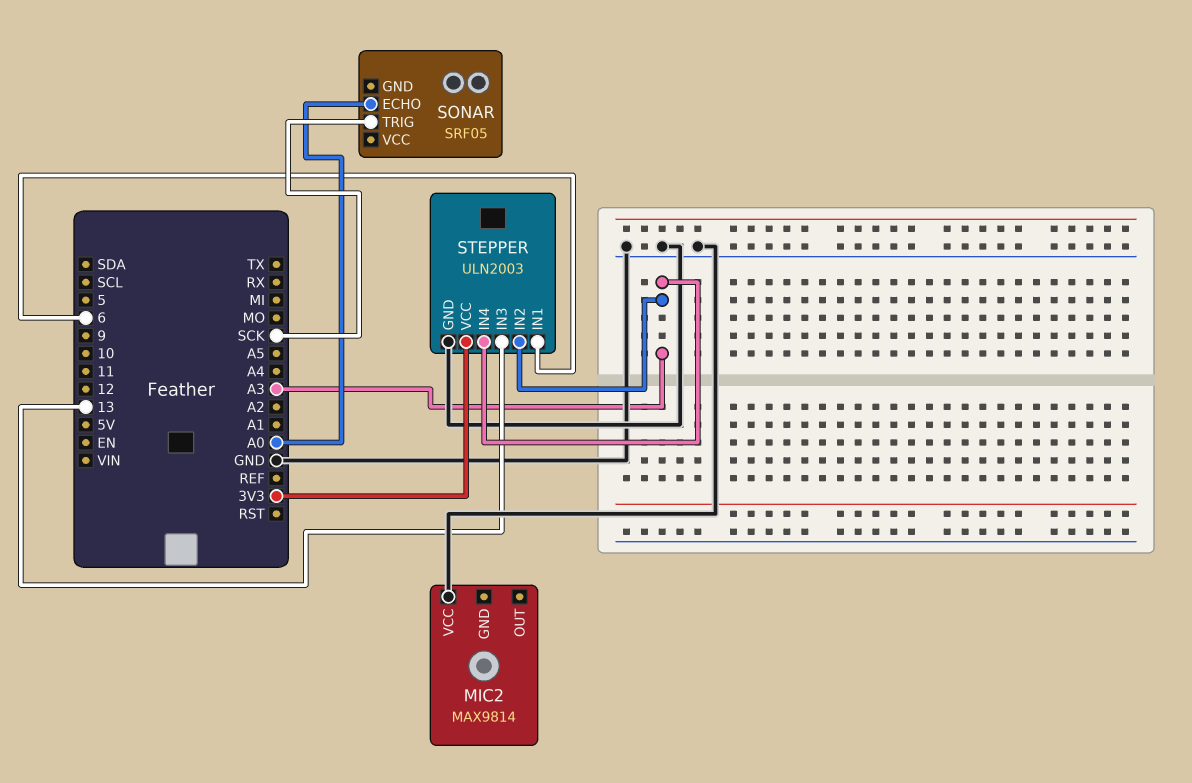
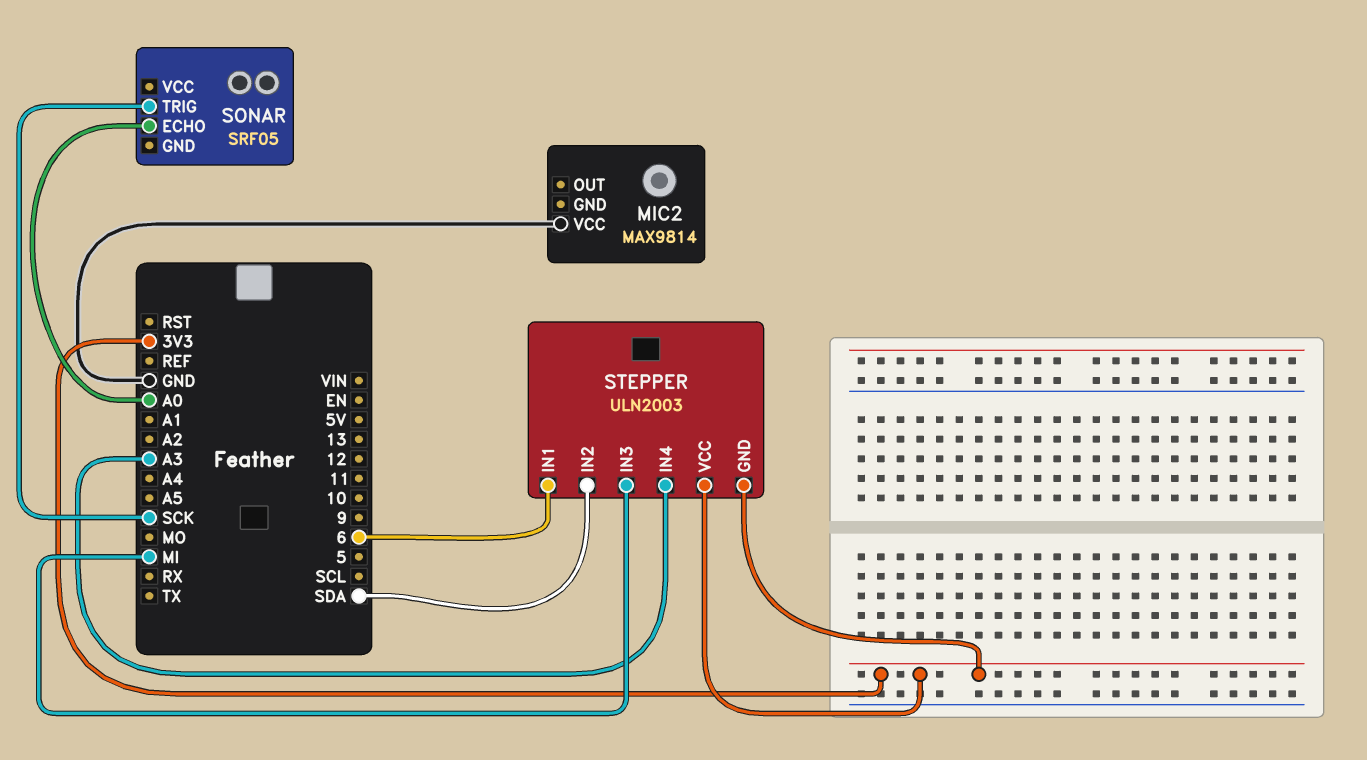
STEPPER pin GND: GND -> 3V3
STEPPER pin IN2: A3 -> SDA
STEPPER pin IN3: 13 -> MI

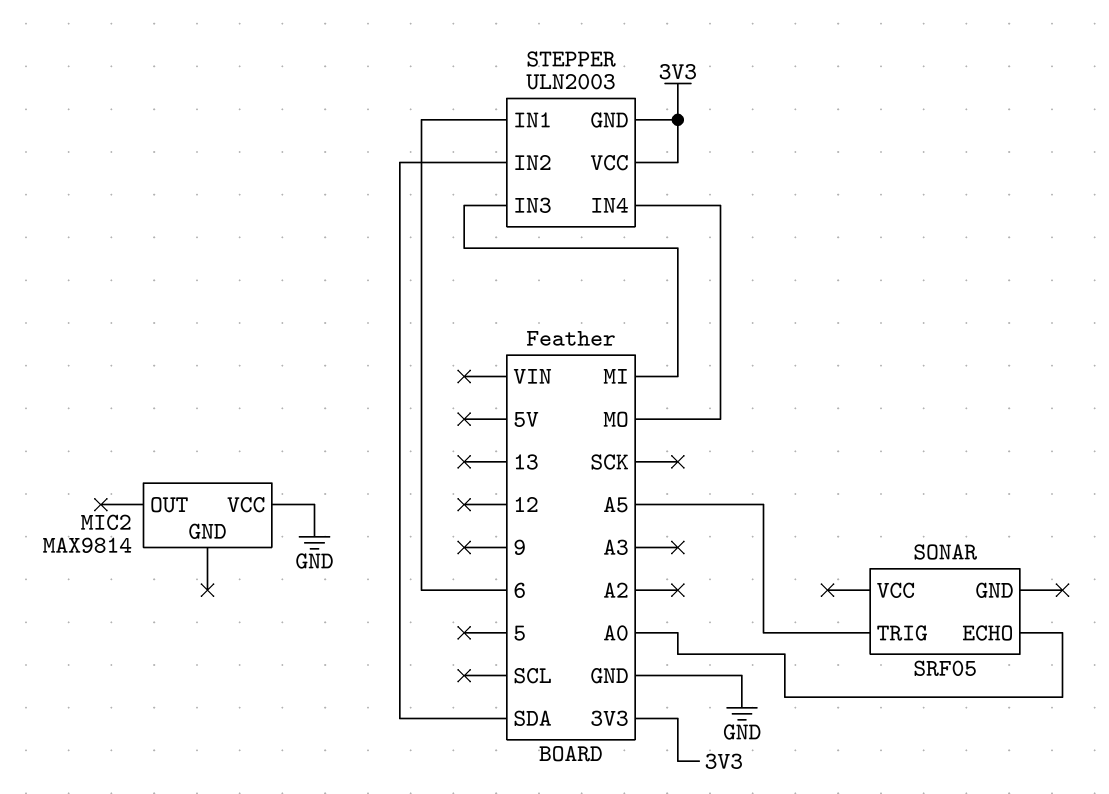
SONAR pin TRIG: SCK -> A5
STEPPER pin IN4: A3 -> MO

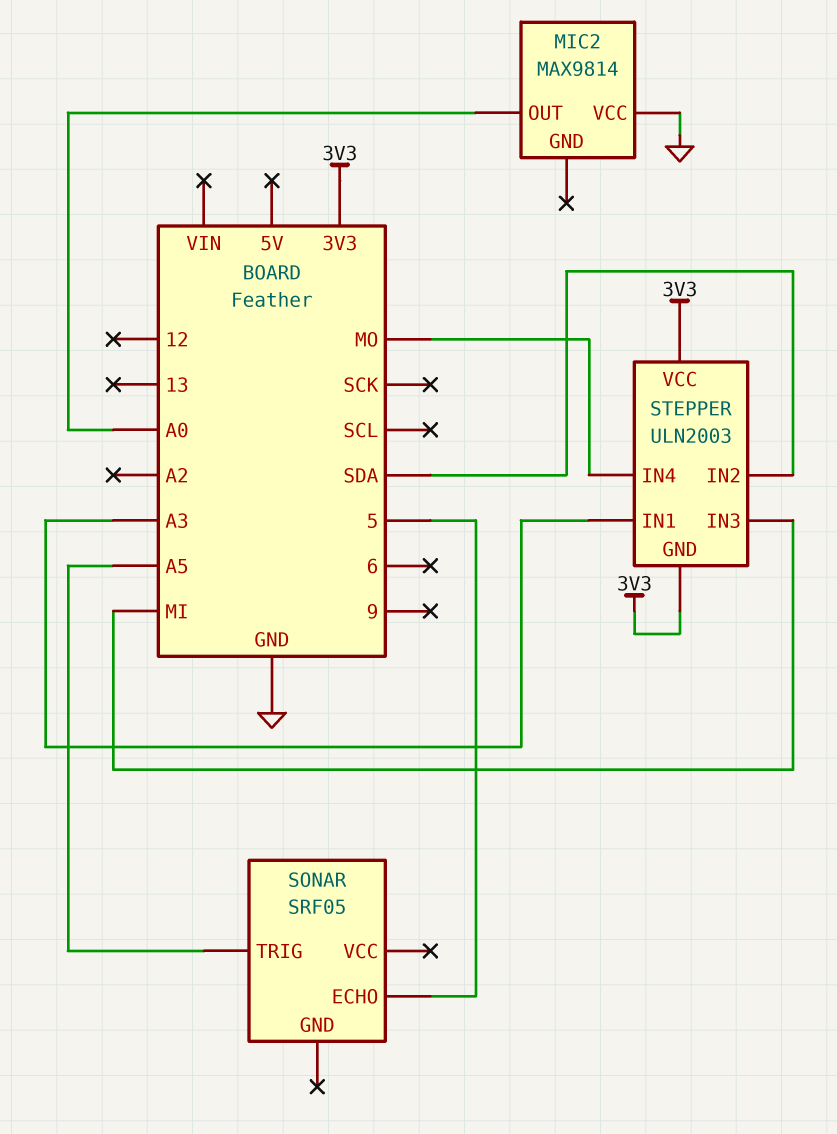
MIC2 pin OUT: none -> A0
SONAR pin ECHO: A0 -> 5
STEPPER pin IN1: 6 -> A3

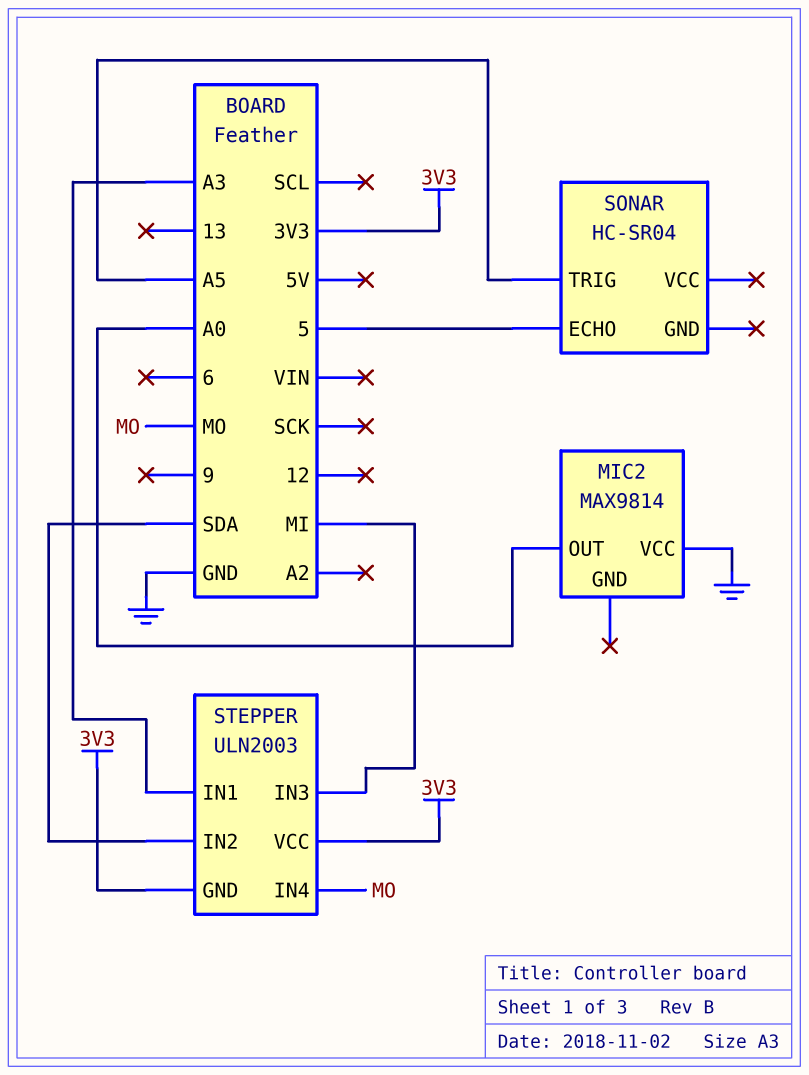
SONAR: SRF05 -> HC-SR04

